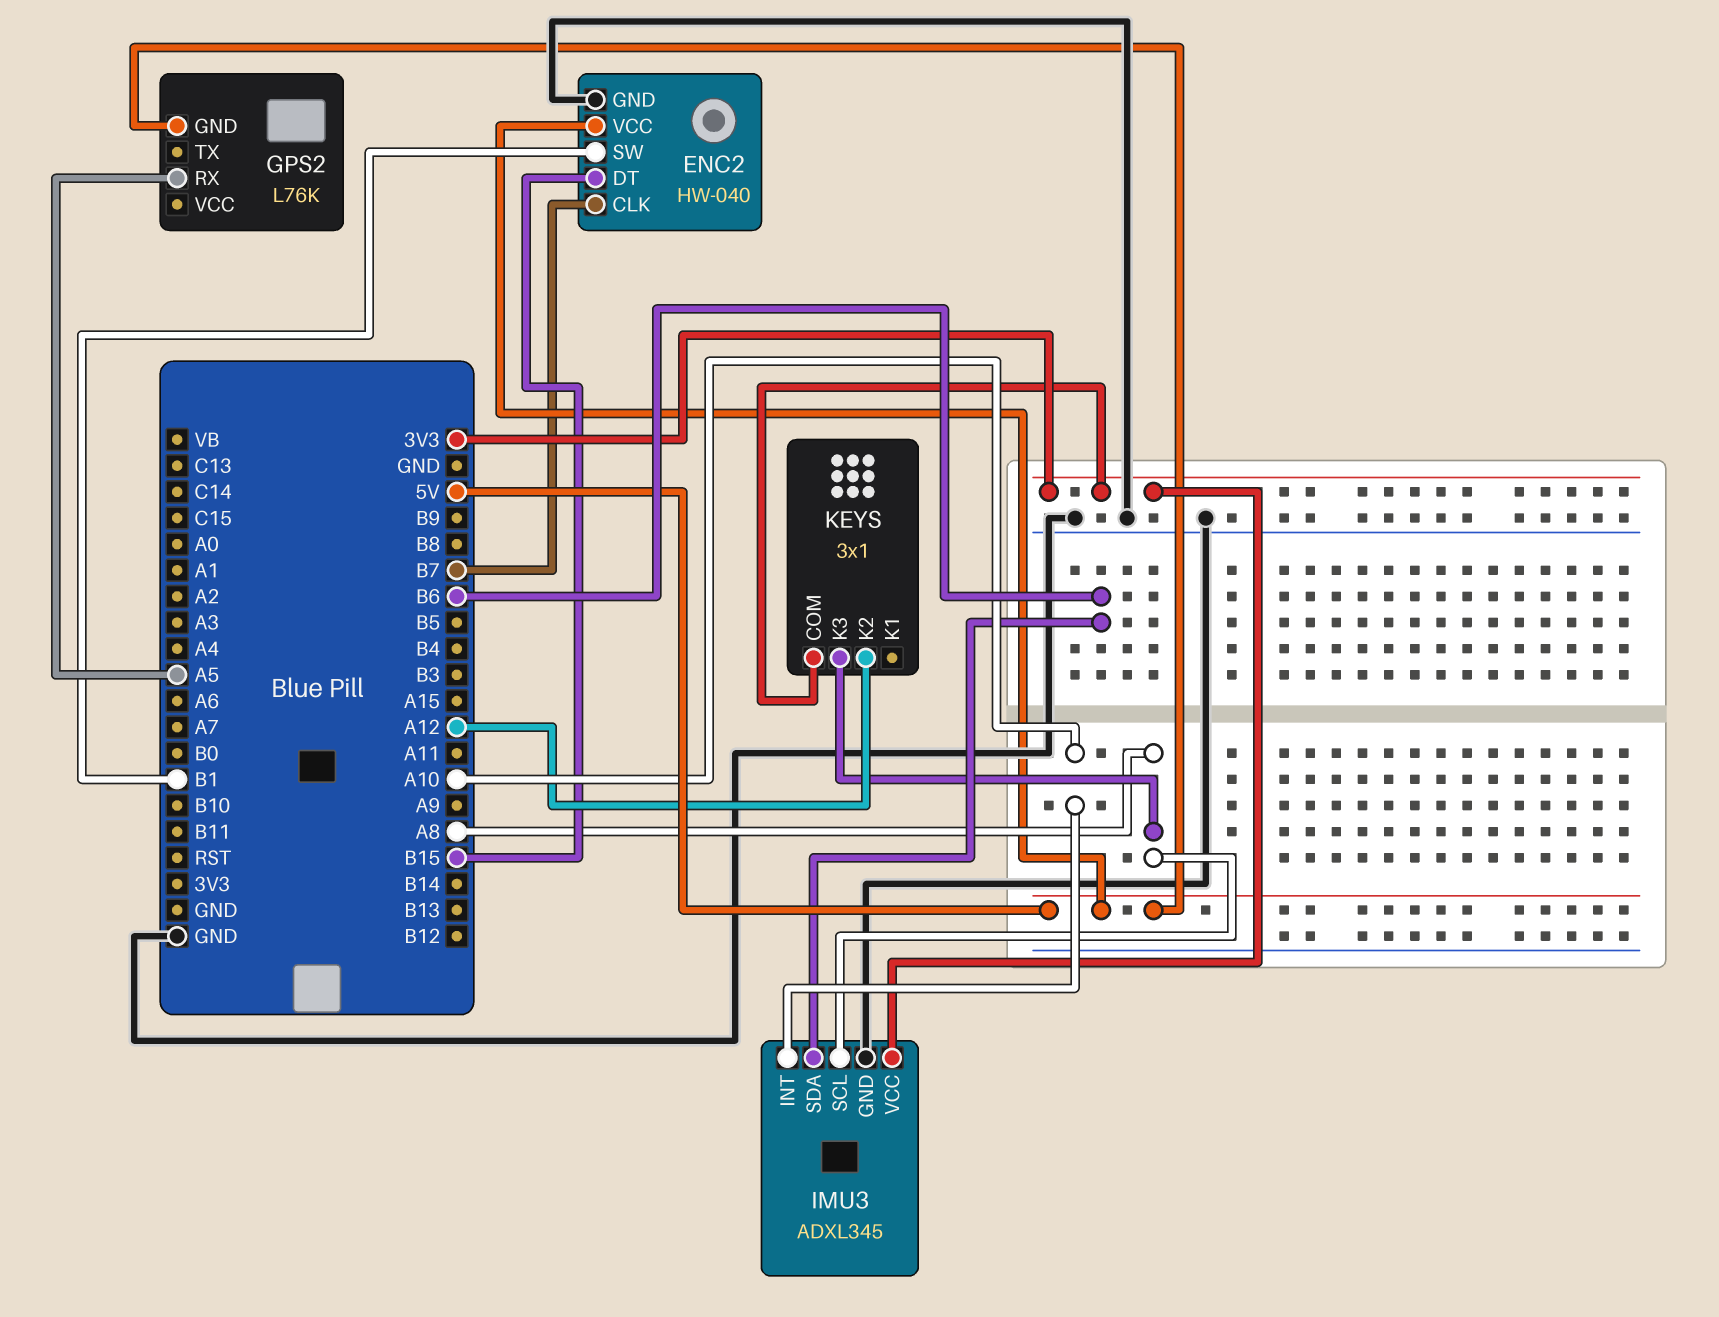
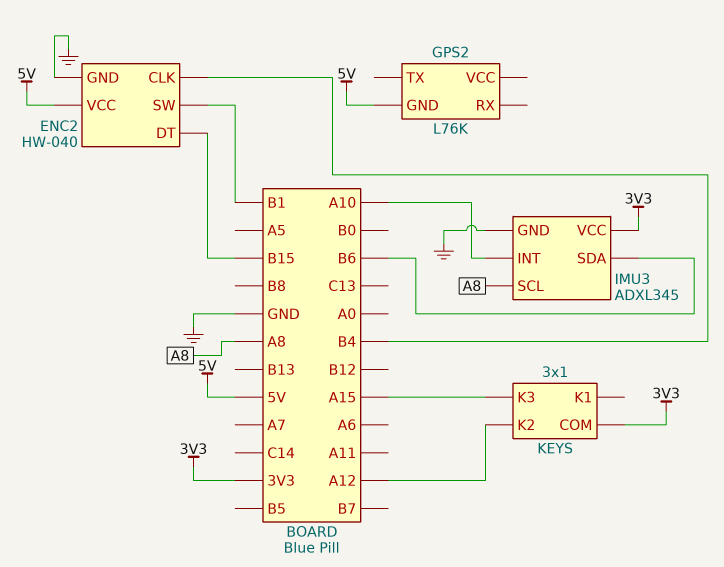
ENC2 pin CLK: B7 -> B4
GPS2 pin RX: A5 -> none
KEYS pin K3: A8 -> A15

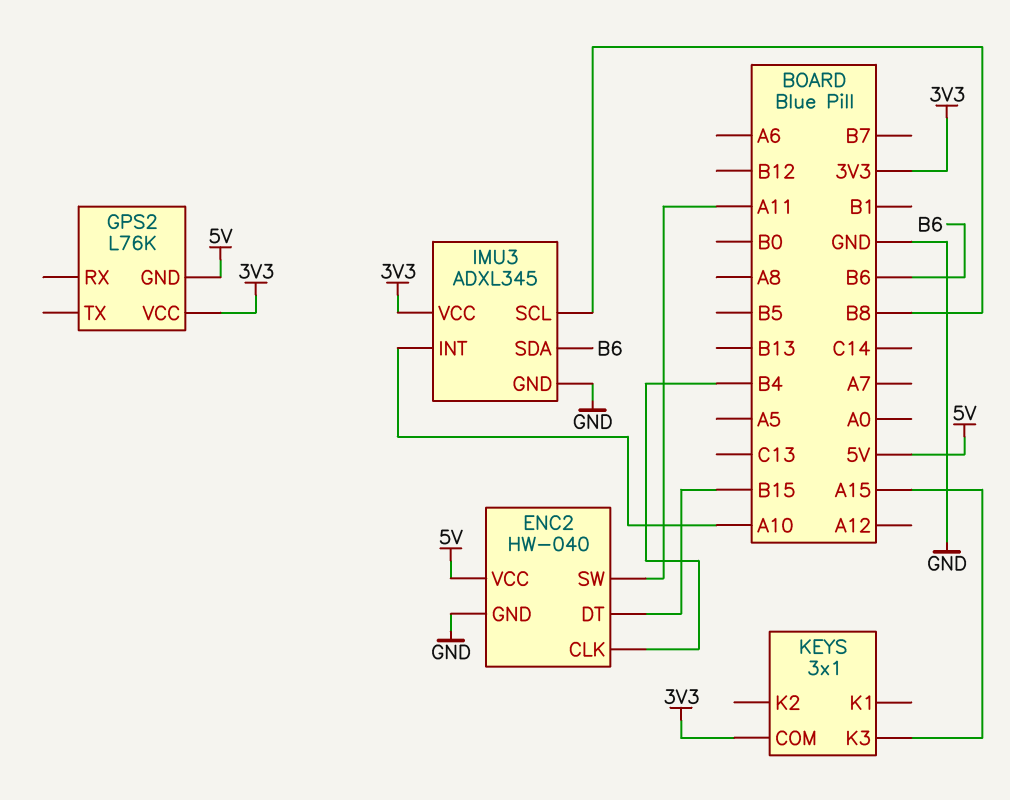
ENC2 pin SW: B1 -> A11
GPS2 pin VCC: none -> 3V3
IMU3 pin SCL: A8 -> B8
KEYS pin K2: A12 -> none

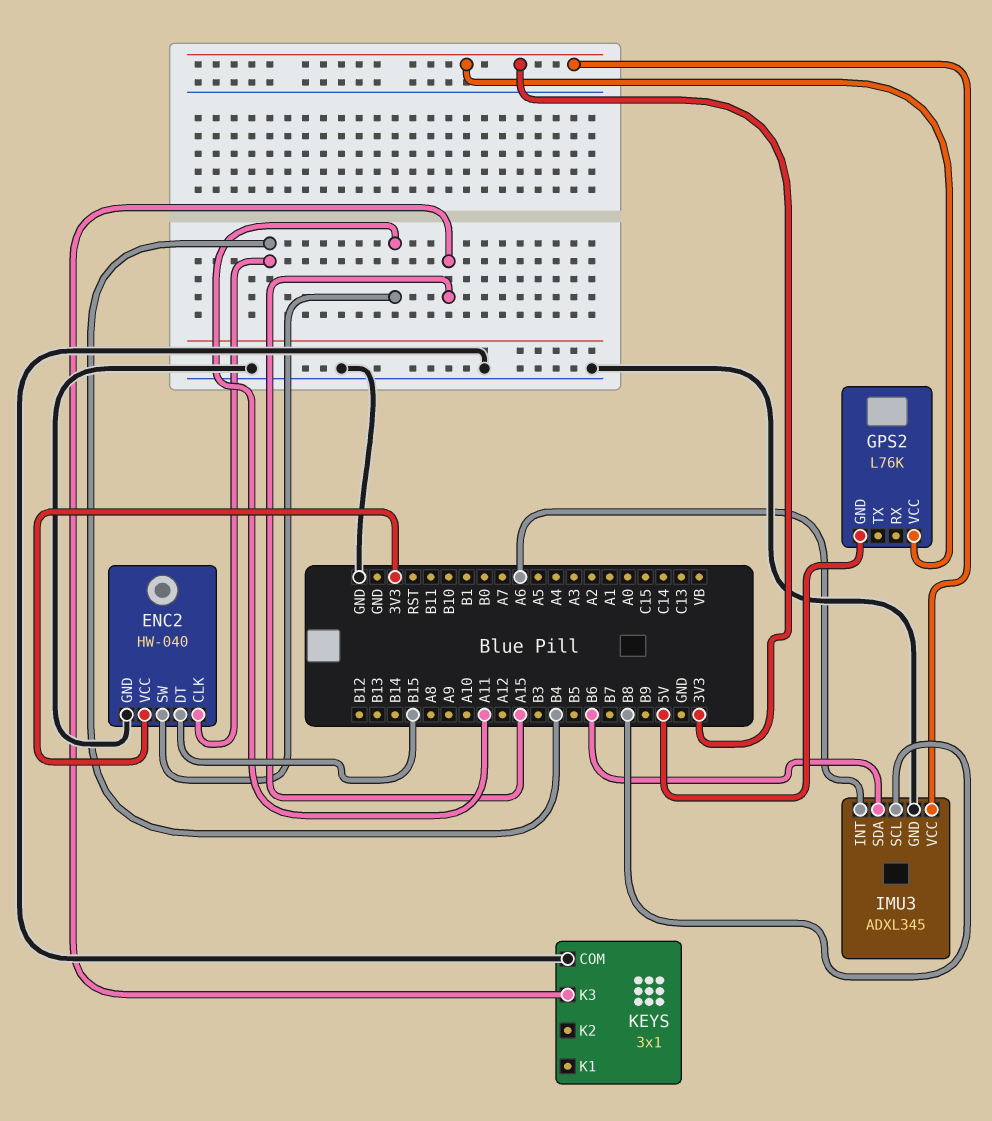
ENC2 pin VCC: 5V -> 3V3
IMU3 pin INT: A10 -> A6
KEYS pin COM: 3V3 -> GND

